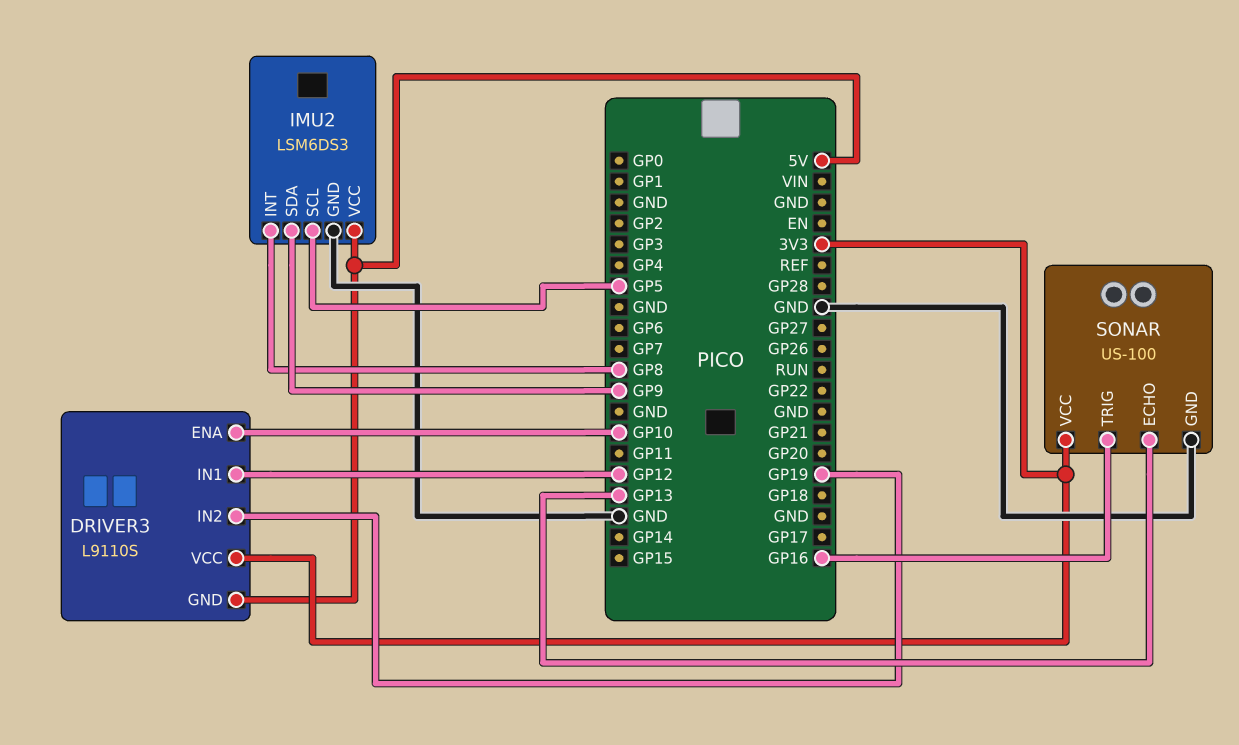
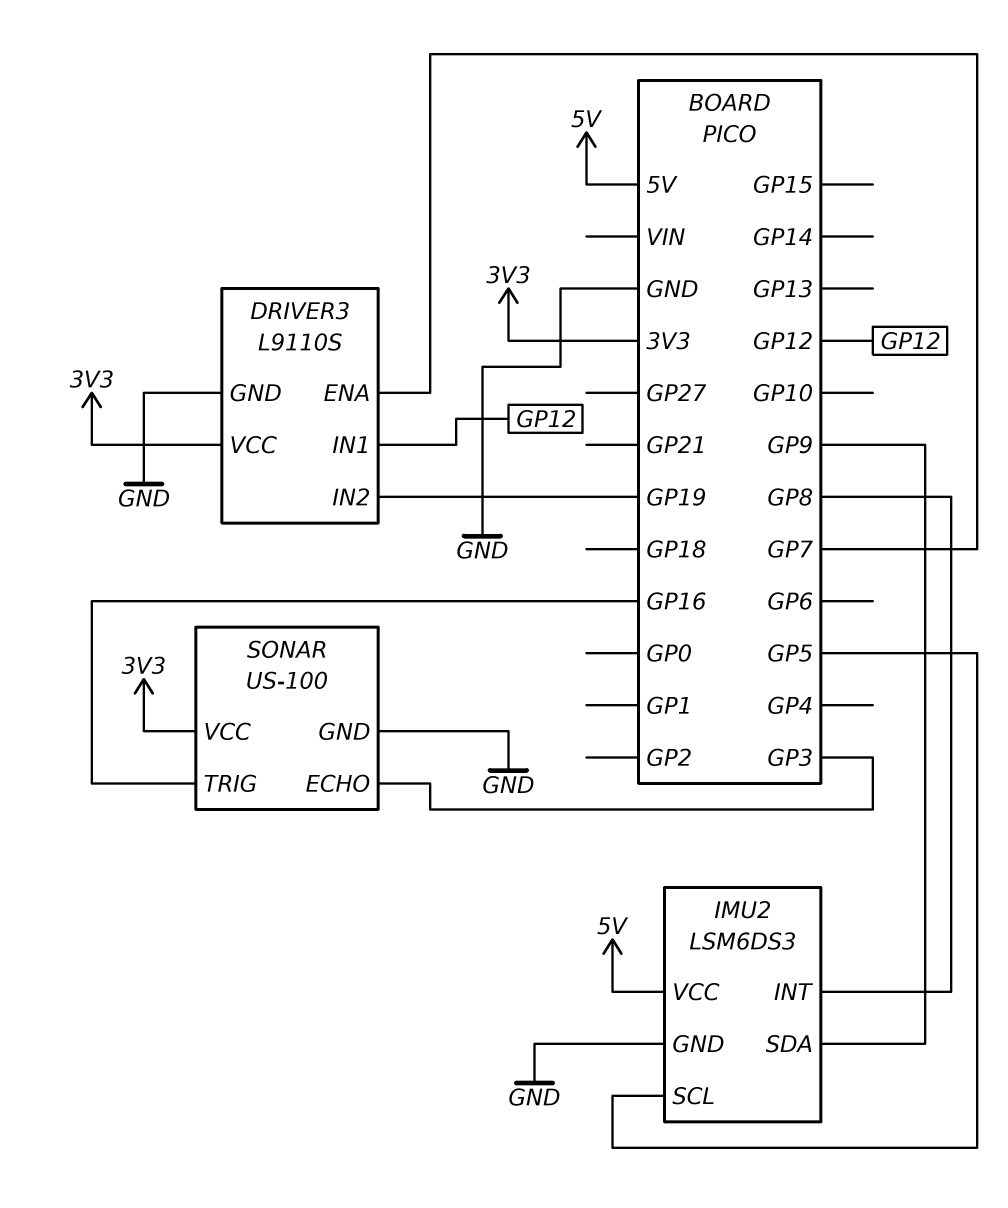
DRIVER3 pin ENA: GP10 -> GP7
DRIVER3 pin GND: 5V -> GND
SONAR pin ECHO: GP13 -> GP3

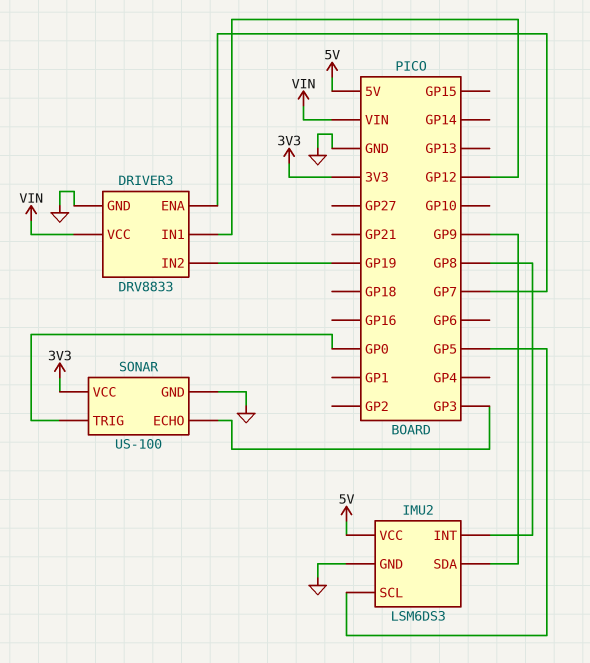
DRIVER3: L9110S -> DRV8833
DRIVER3 pin VCC: 3V3 -> VIN
SONAR pin TRIG: GP16 -> GP0

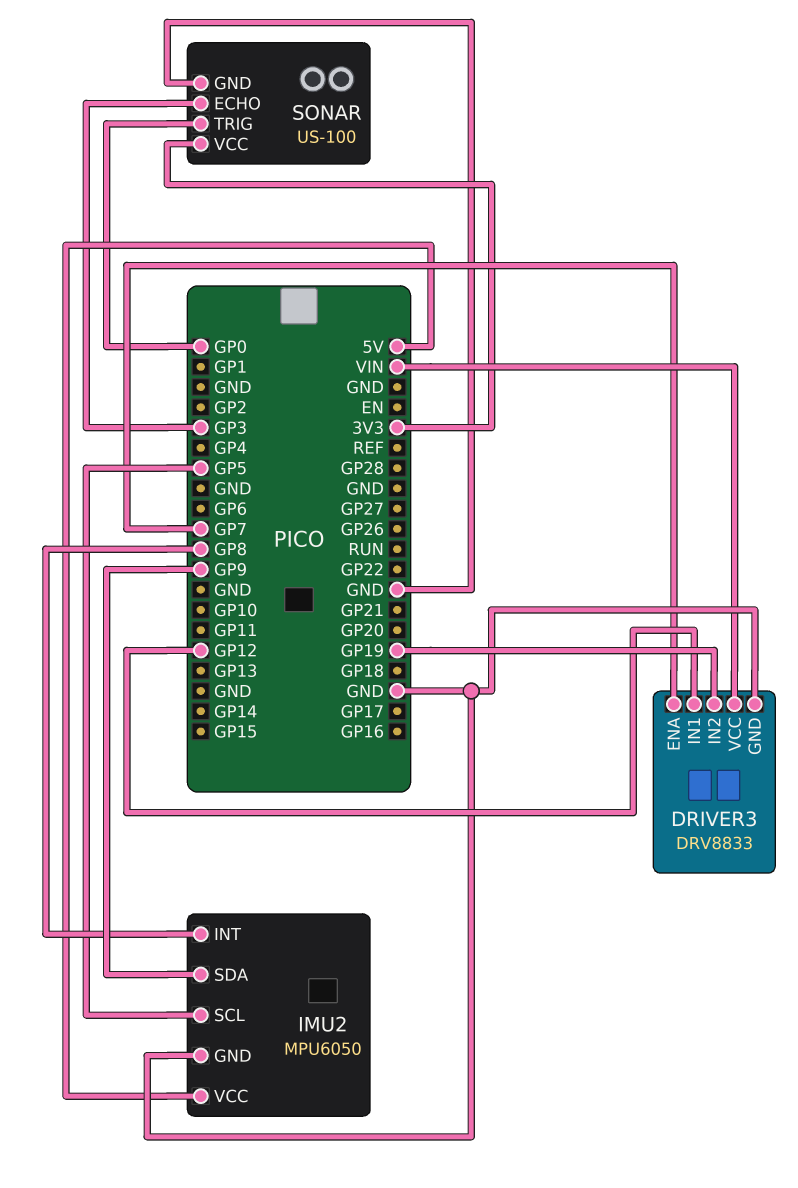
IMU2: LSM6DS3 -> MPU6050

